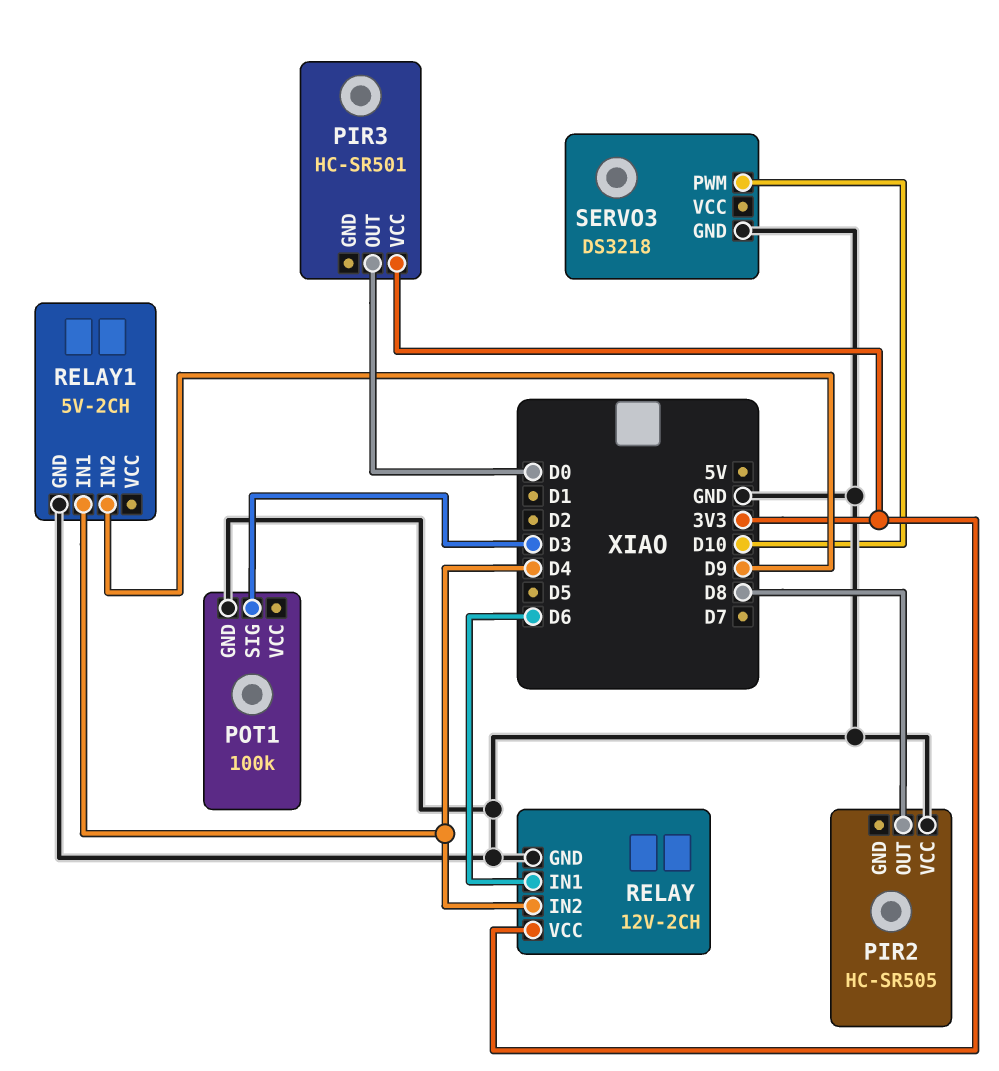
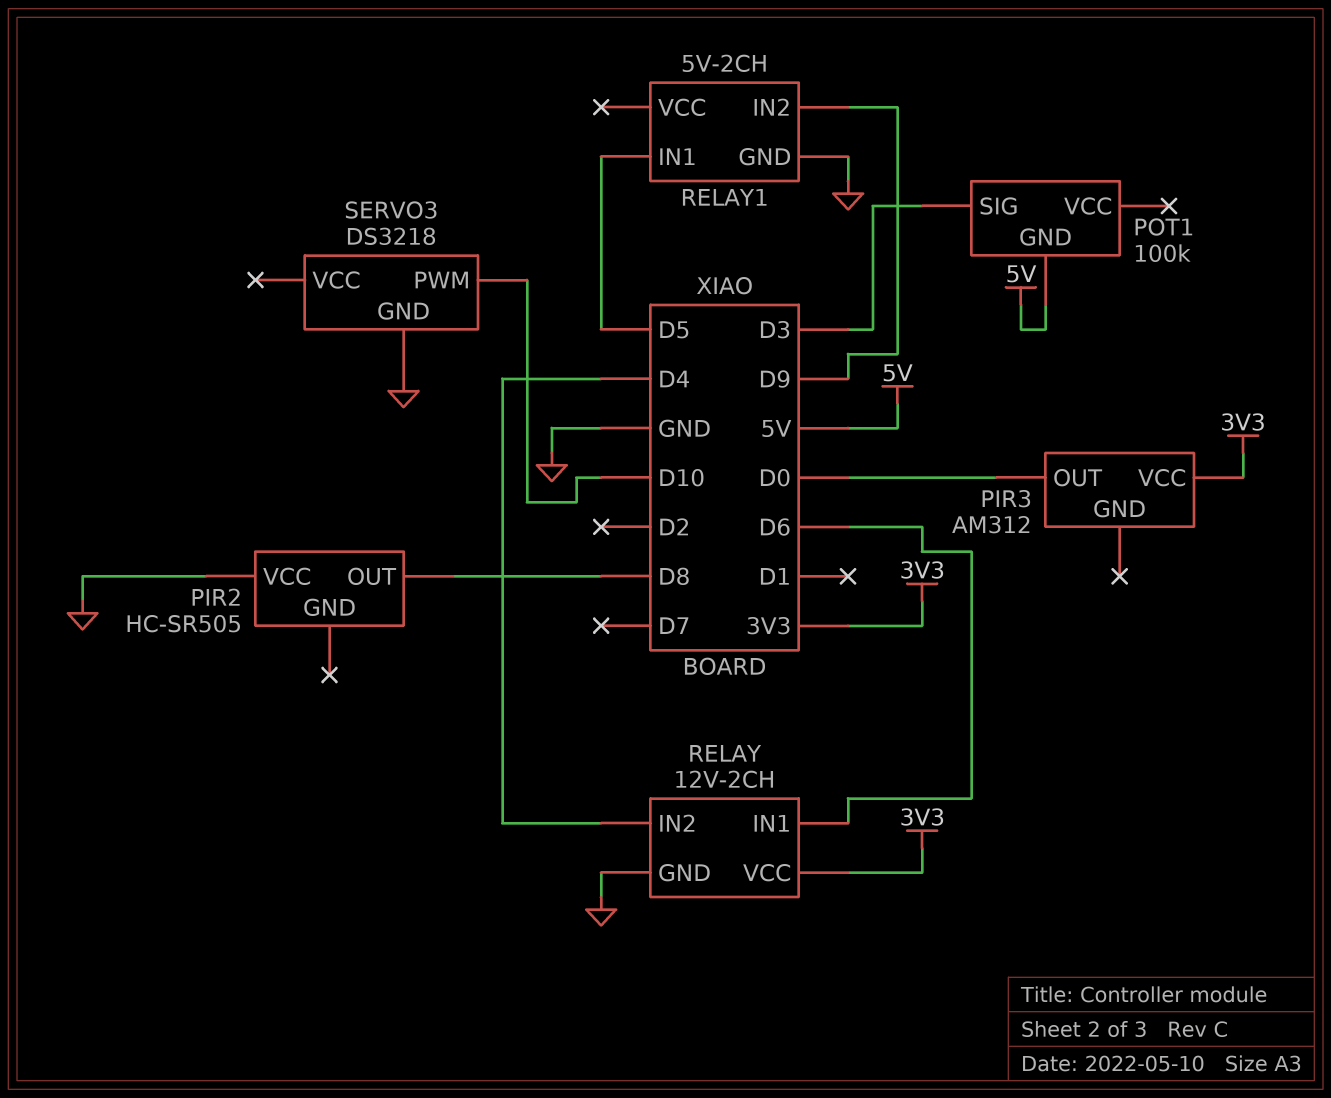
PIR3: HC-SR501 -> AM312
POT1 pin GND: GND -> 5V
RELAY1 pin IN1: D4 -> D5

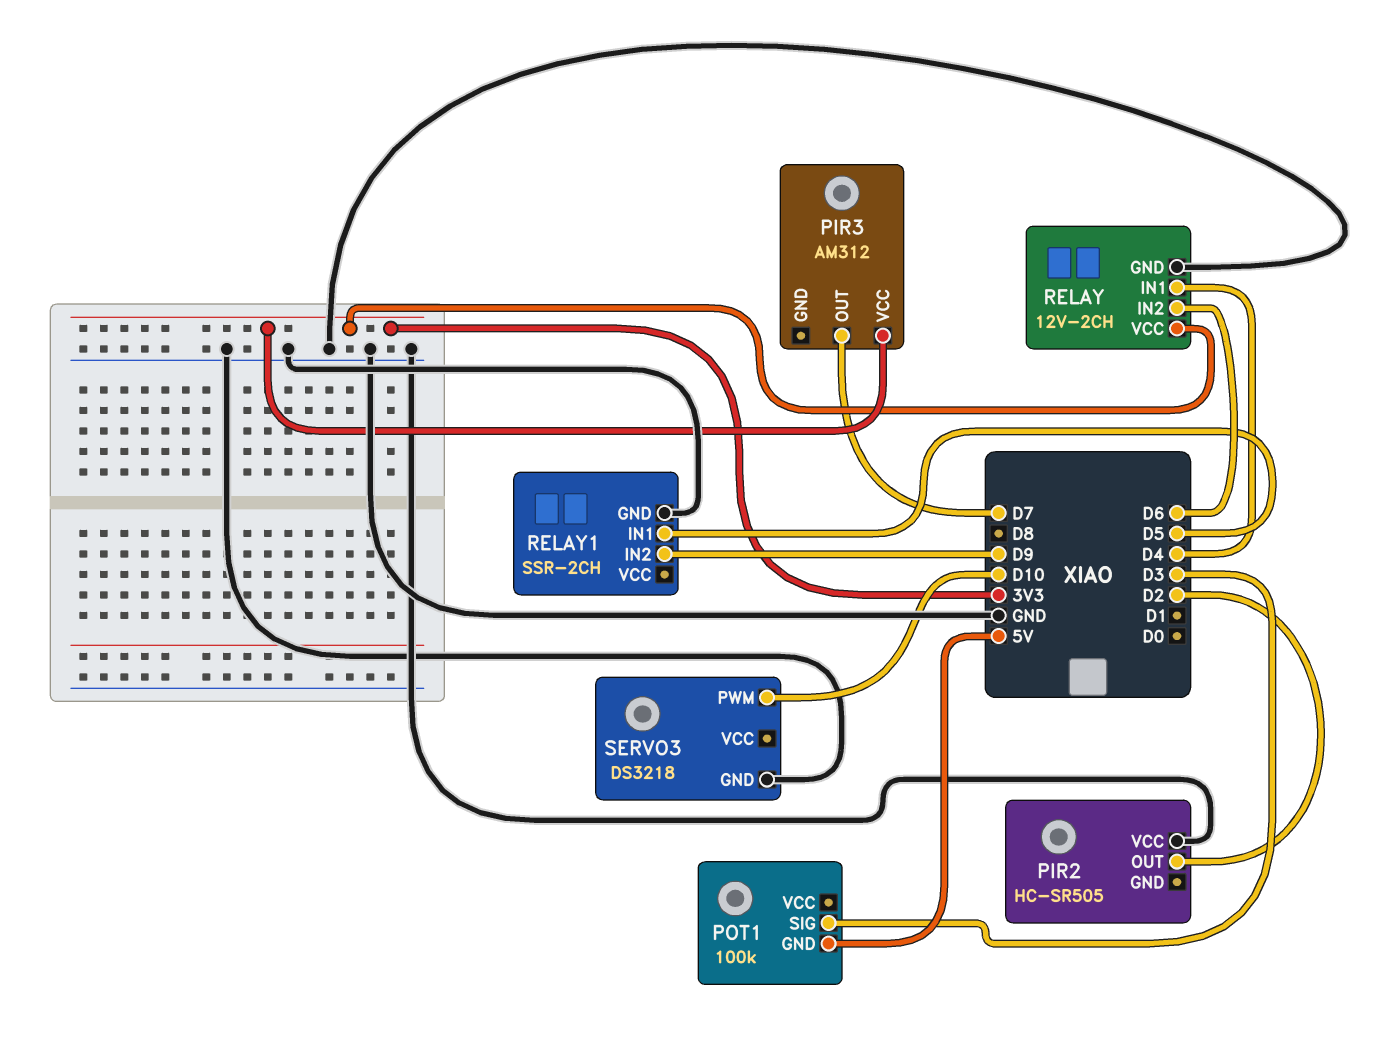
PIR2 pin OUT: D8 -> D2
PIR3 pin OUT: D0 -> D7
RELAY pin IN1: D6 -> D4
RELAY pin IN2: D4 -> D6
RELAY1: 5V-2CH -> SSR-2CH

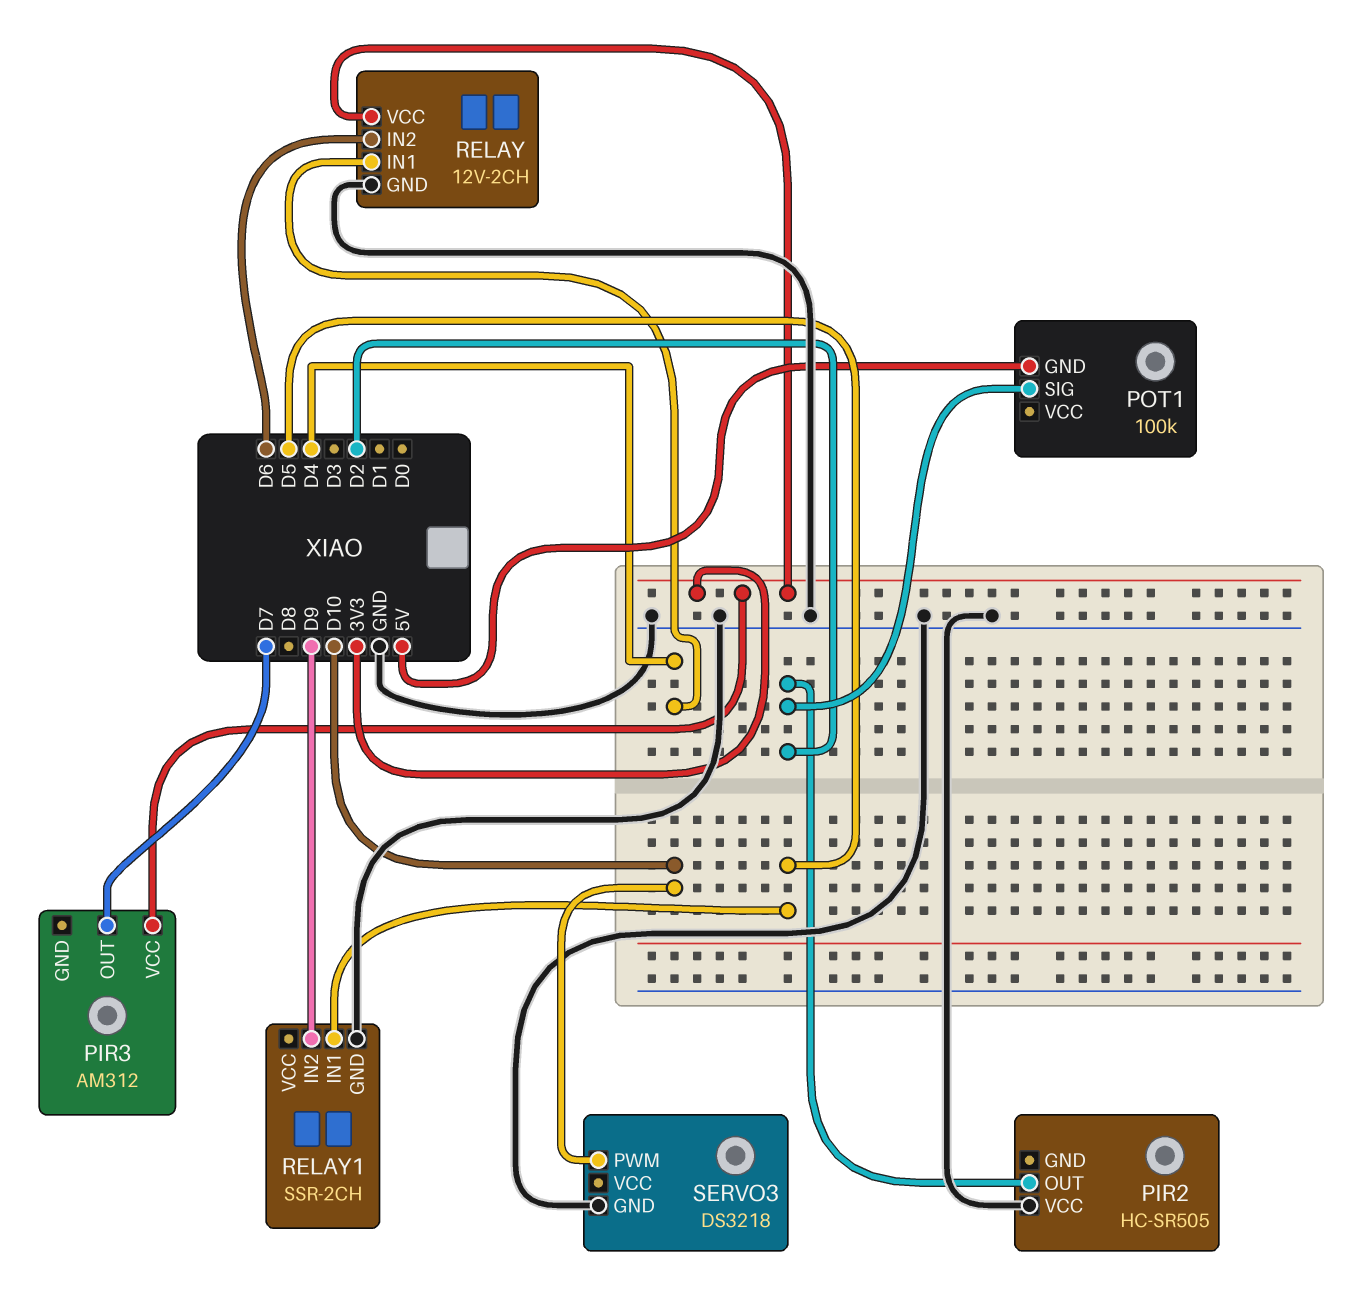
POT1 pin SIG: D3 -> D2

